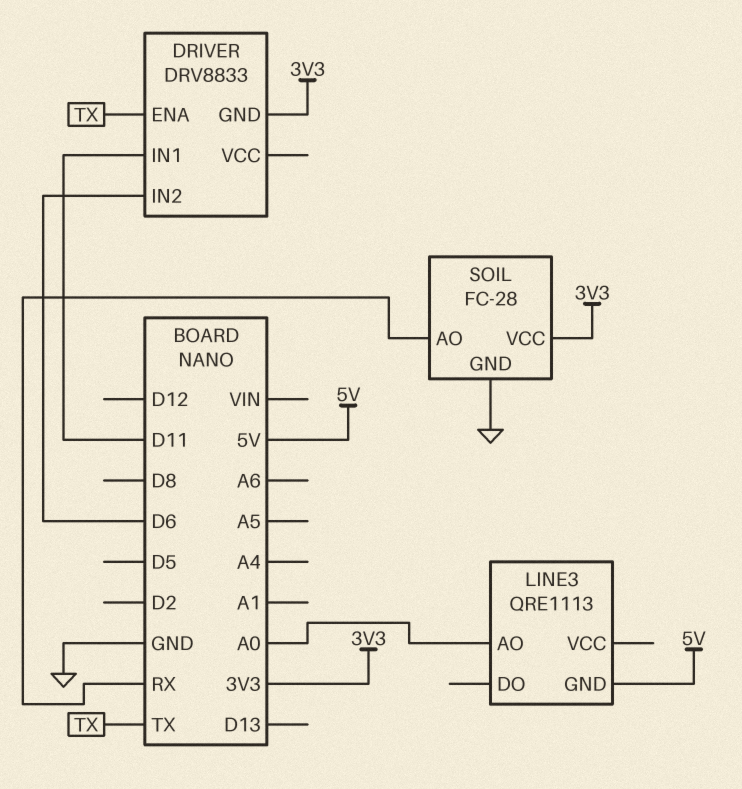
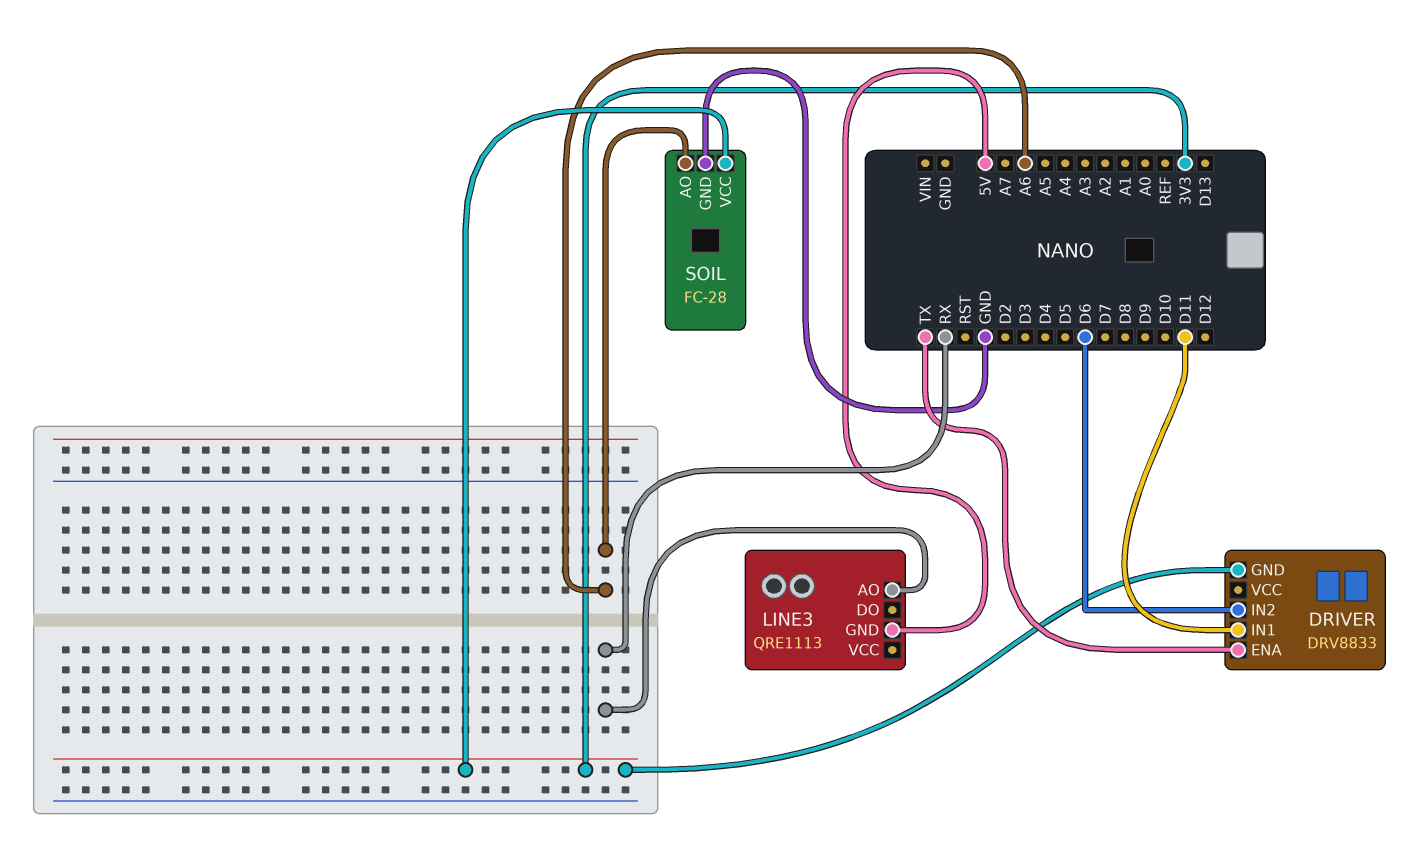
LINE3 pin AO: A0 -> RX
SOIL pin AO: RX -> A6

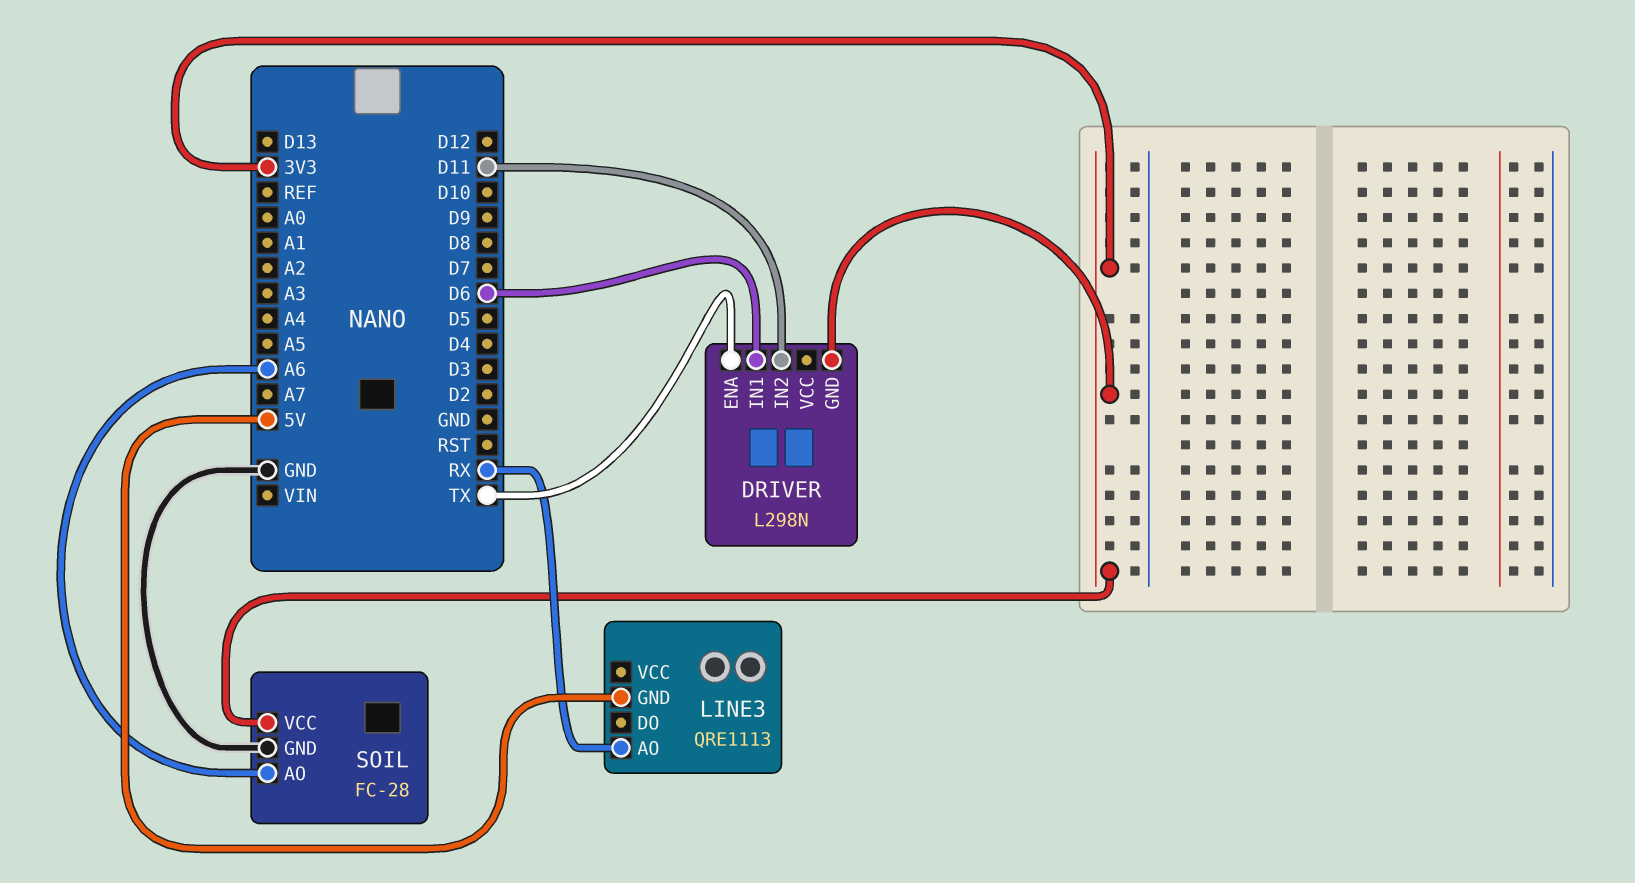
DRIVER: DRV8833 -> L298N
DRIVER pin IN1: D11 -> D6
DRIVER pin IN2: D6 -> D11

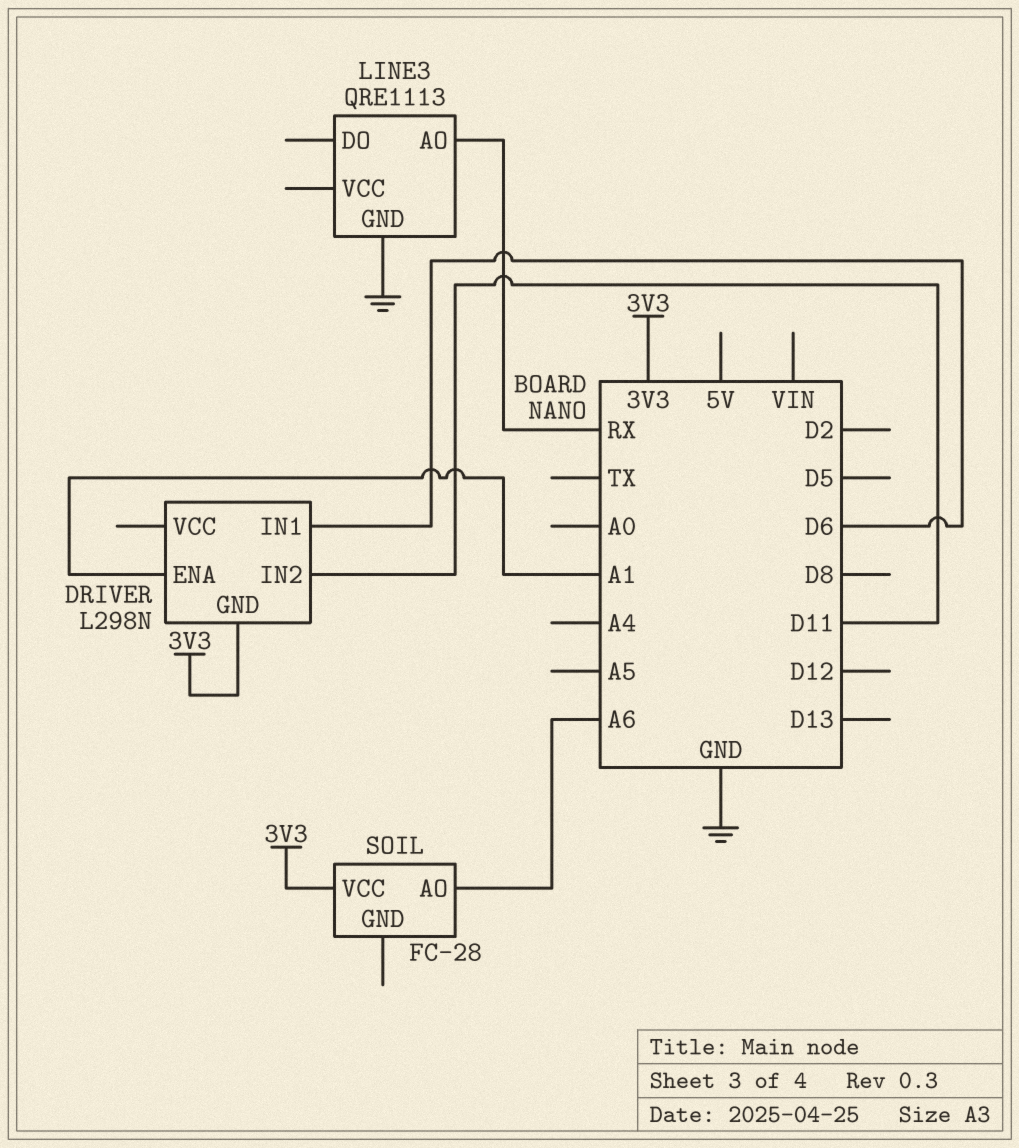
DRIVER pin ENA: TX -> A1
LINE3 pin GND: 5V -> GND
SOIL pin GND: GND -> none

